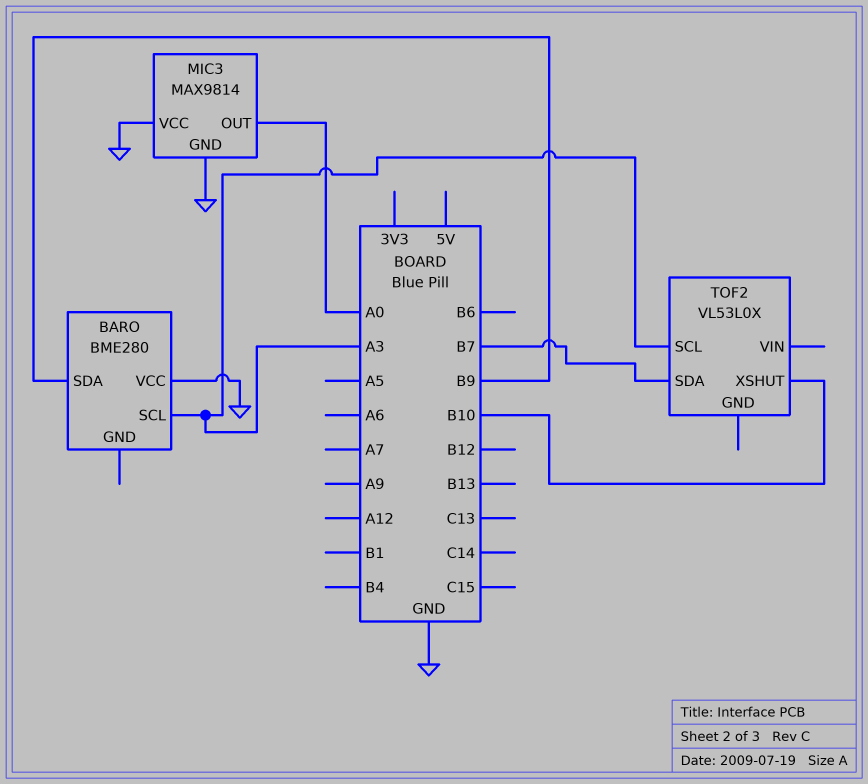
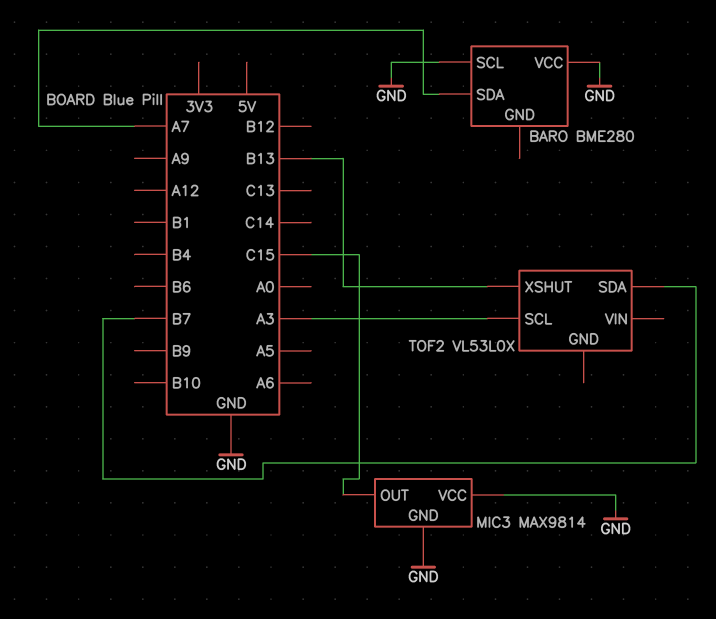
BARO pin SCL: A3 -> GND
BARO pin SDA: B9 -> A7
MIC3 pin OUT: A0 -> C15
TOF2 pin XSHUT: B10 -> B13

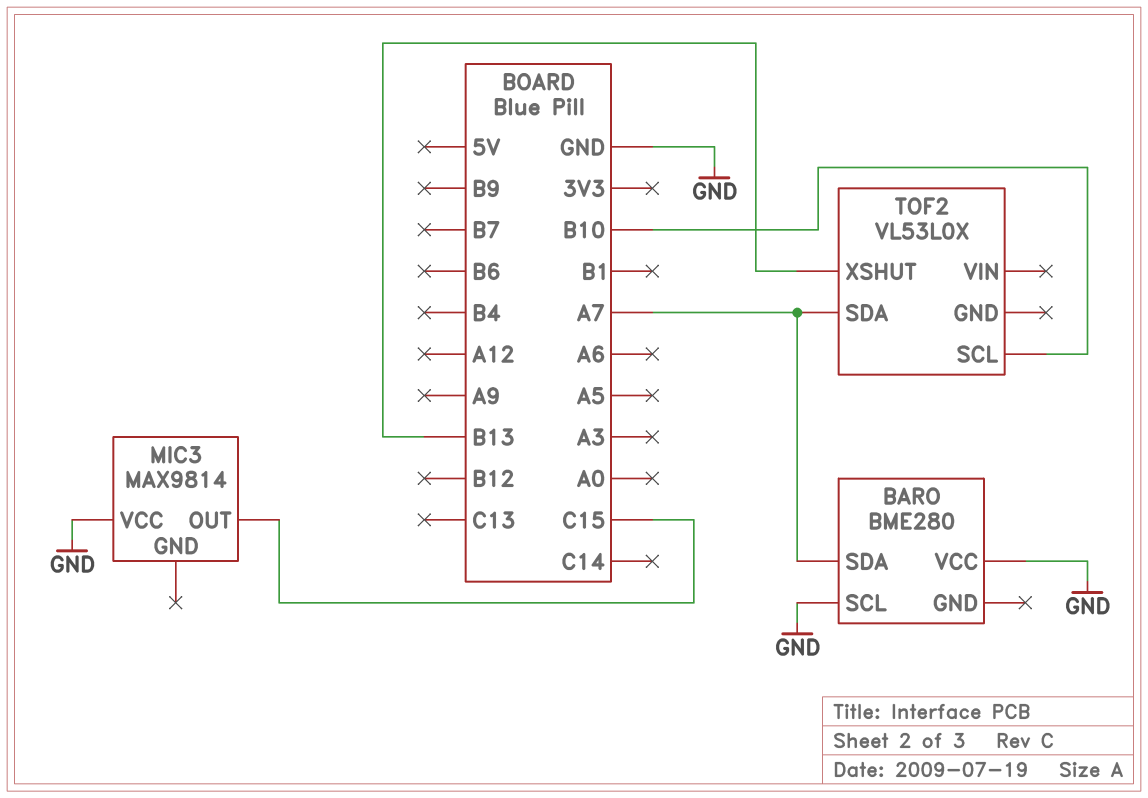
MIC3 pin GND: GND -> none
TOF2 pin SCL: A3 -> B10
TOF2 pin SDA: B7 -> A7

